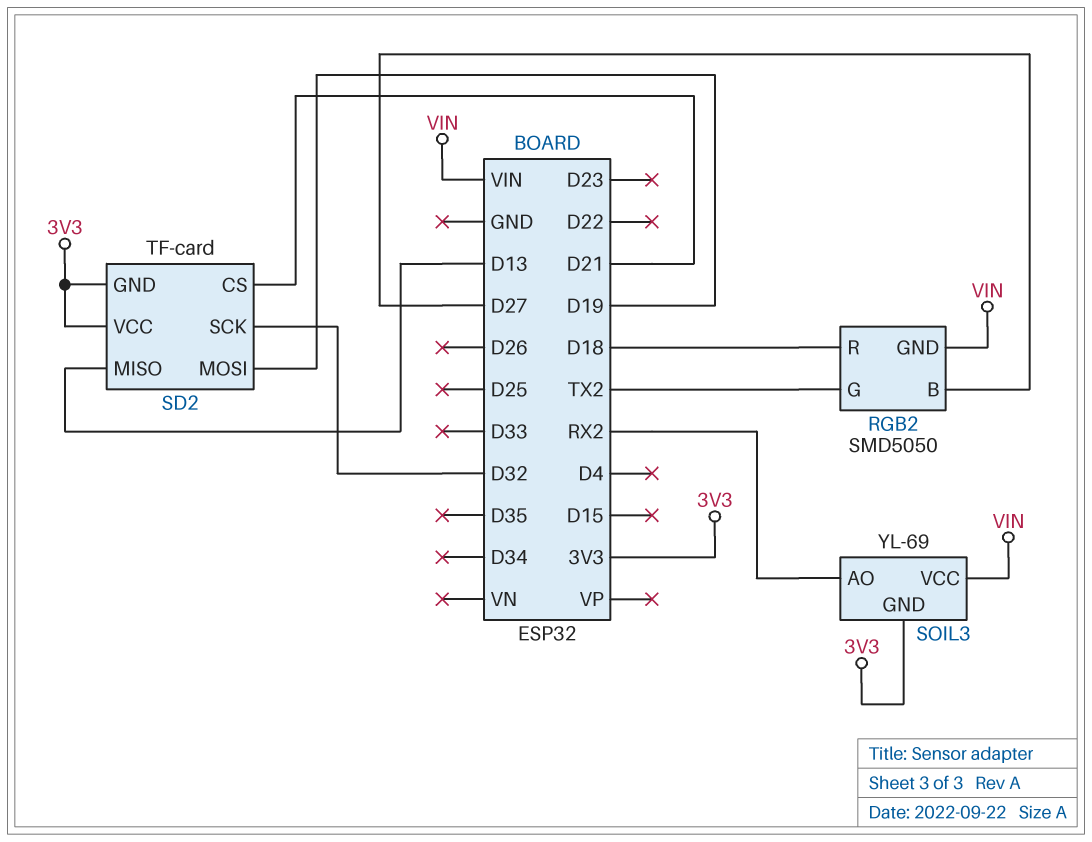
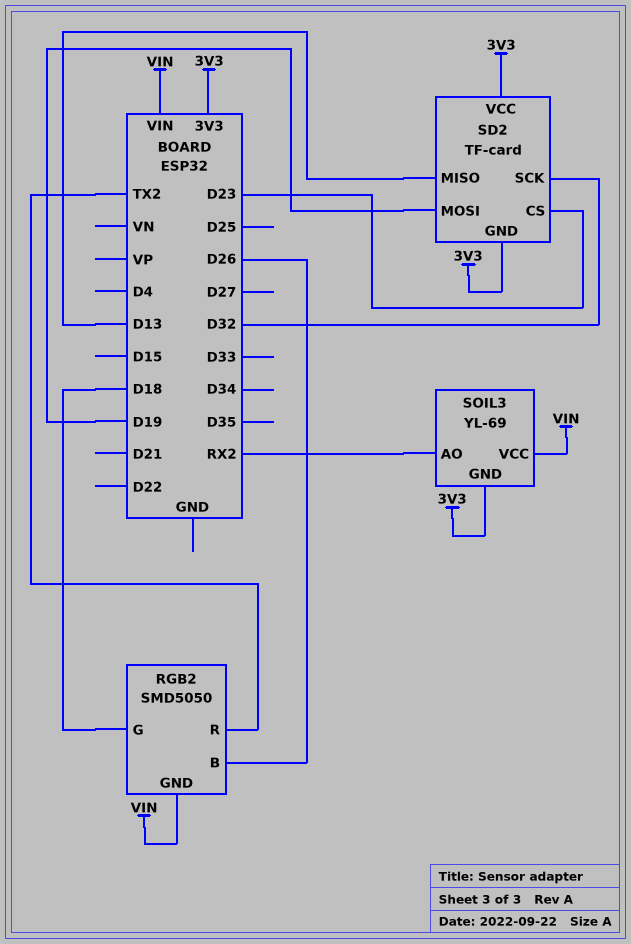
RGB2 pin B: D27 -> D26
RGB2 pin G: TX2 -> D18
RGB2 pin R: D18 -> TX2
SD2 pin CS: D21 -> D23

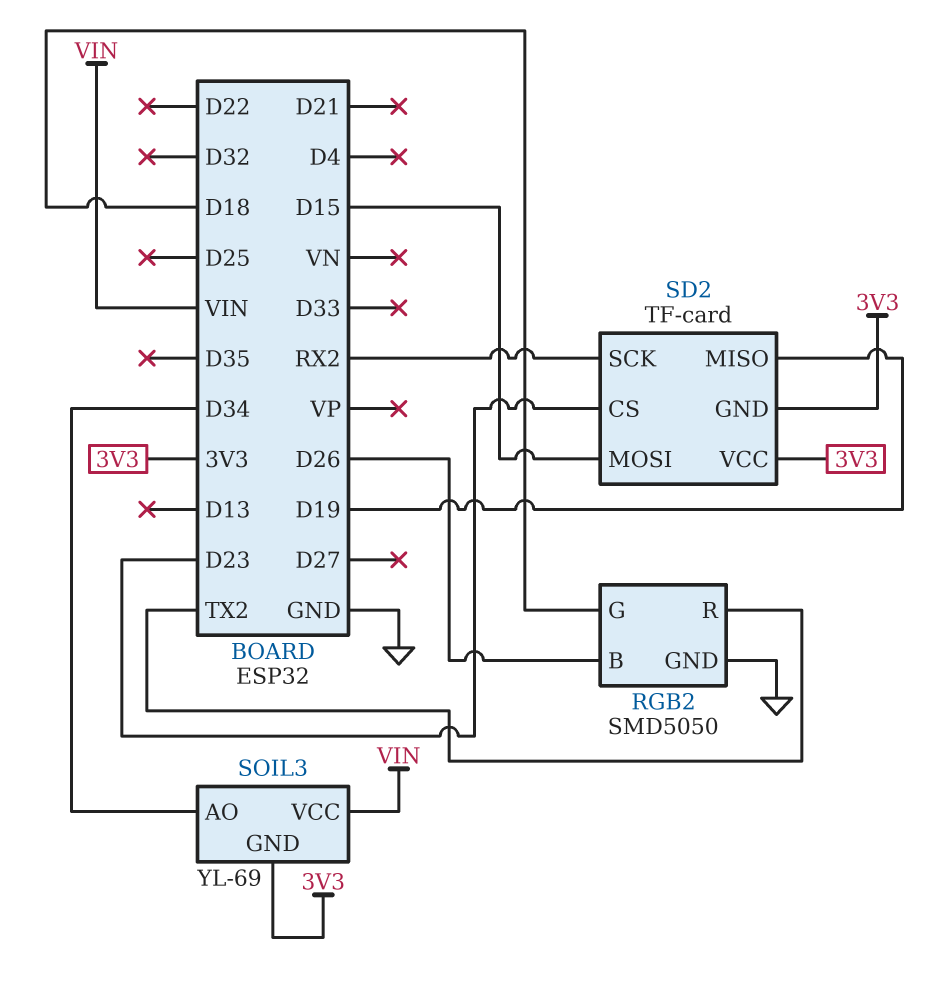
RGB2 pin GND: VIN -> GND
SD2 pin MISO: D13 -> D19
SD2 pin MOSI: D19 -> D15
SD2 pin SCK: D32 -> RX2
SOIL3 pin AO: RX2 -> D34

